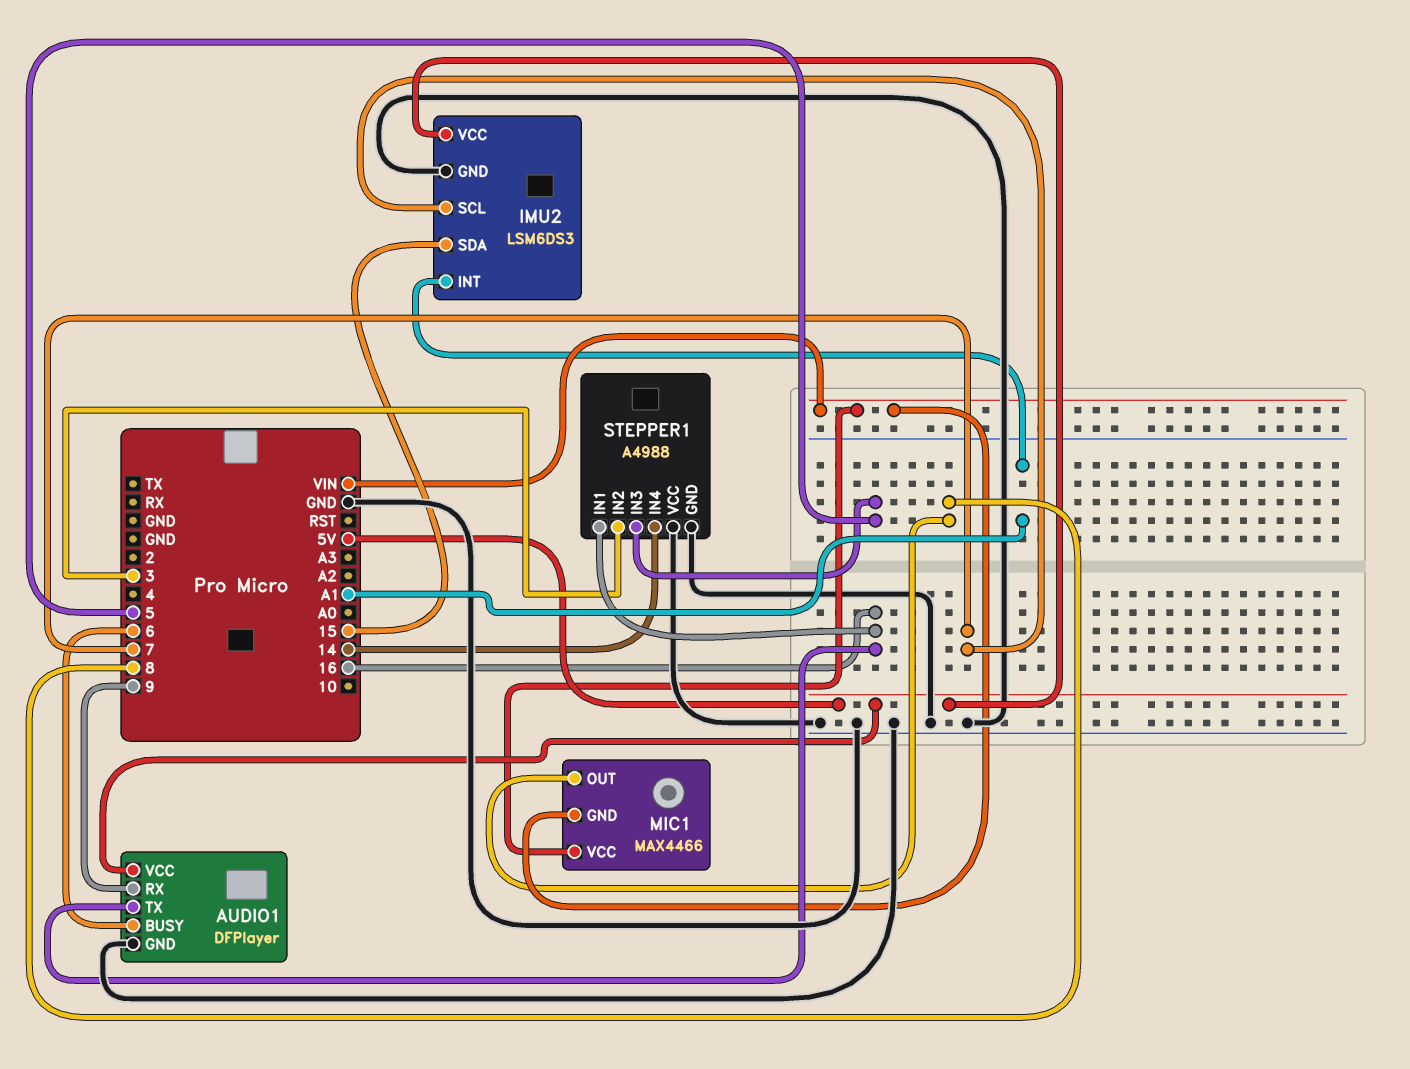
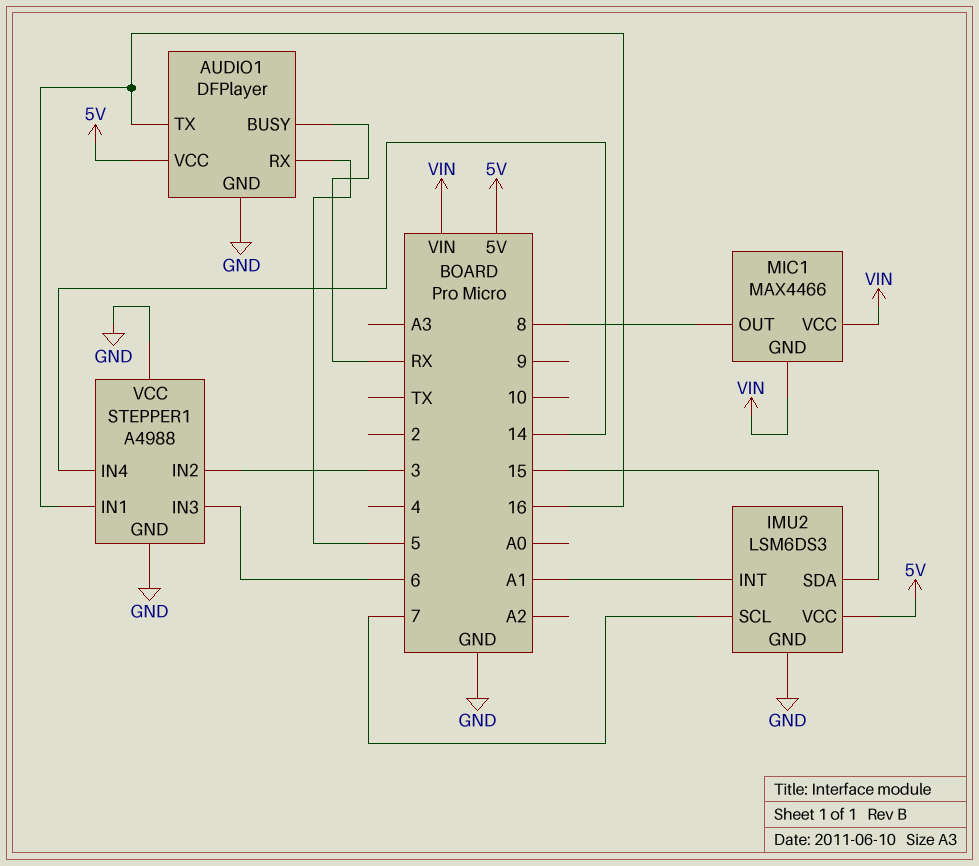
AUDIO1 pin BUSY: 6 -> RX
AUDIO1 pin RX: 9 -> 5
STEPPER1 pin IN3: 5 -> 6

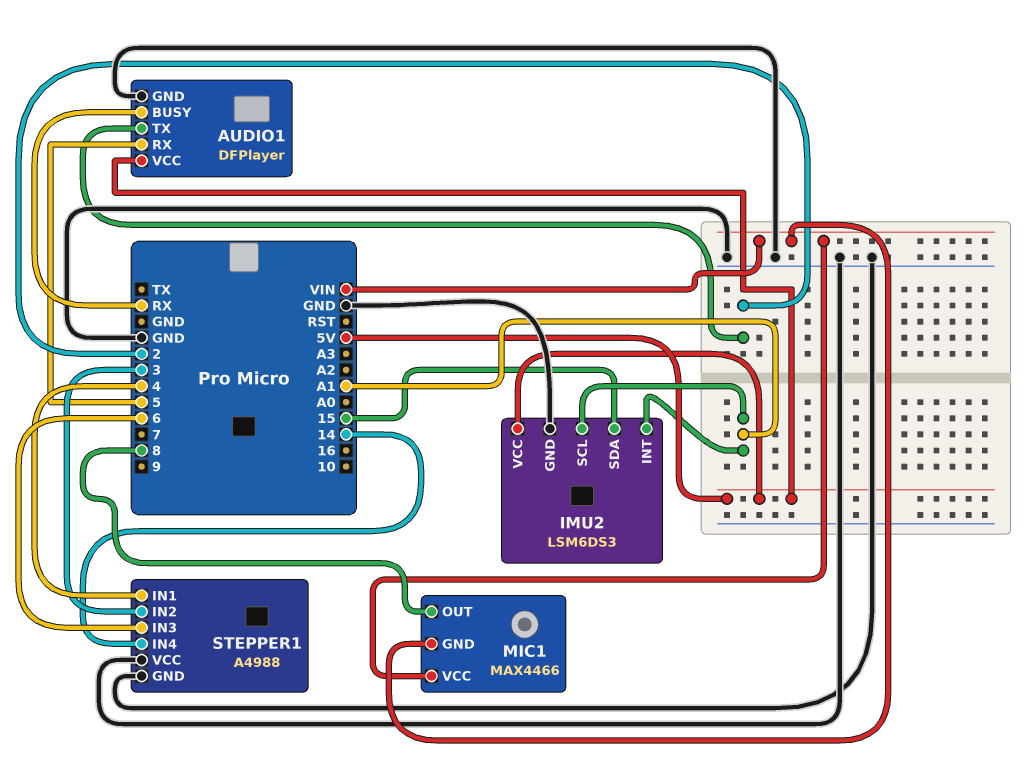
AUDIO1 pin TX: 16 -> 2
IMU2 pin SCL: 7 -> A1
STEPPER1 pin IN1: 16 -> 4

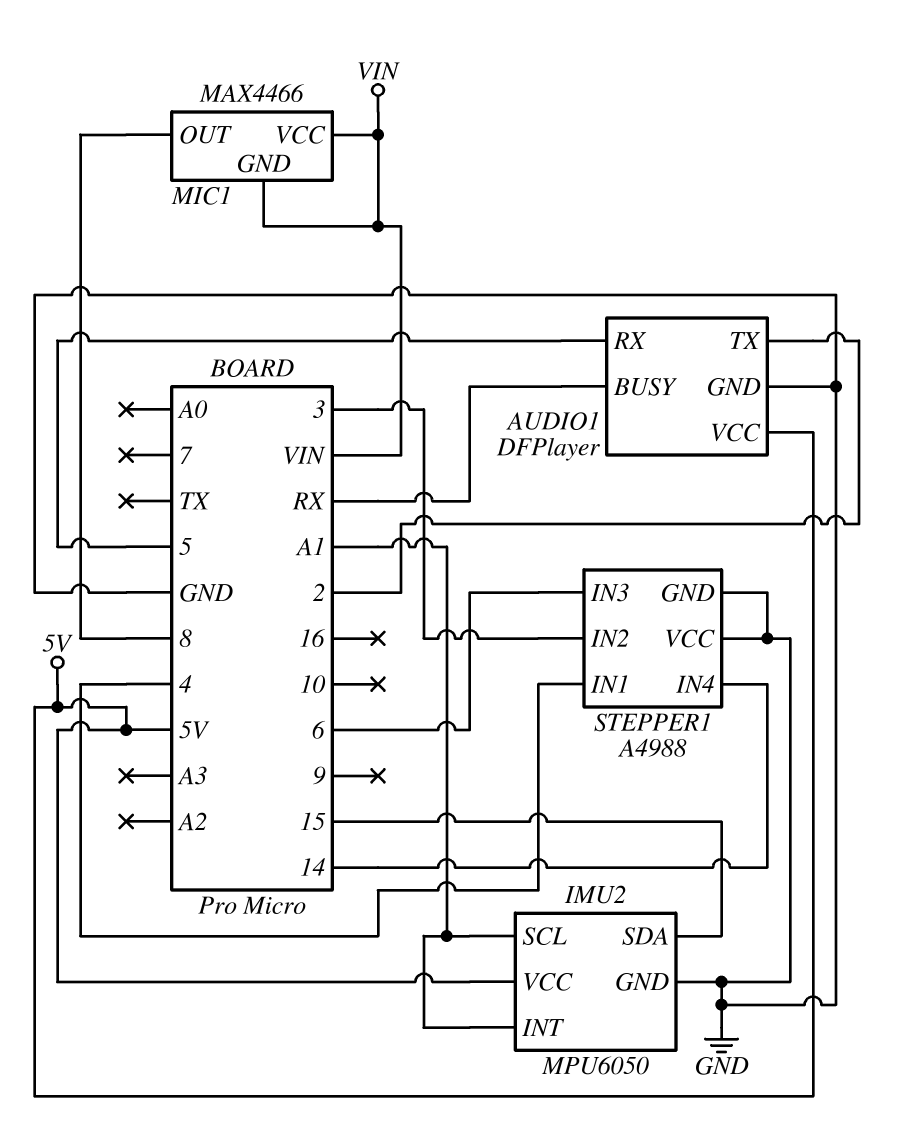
IMU2: LSM6DS3 -> MPU6050

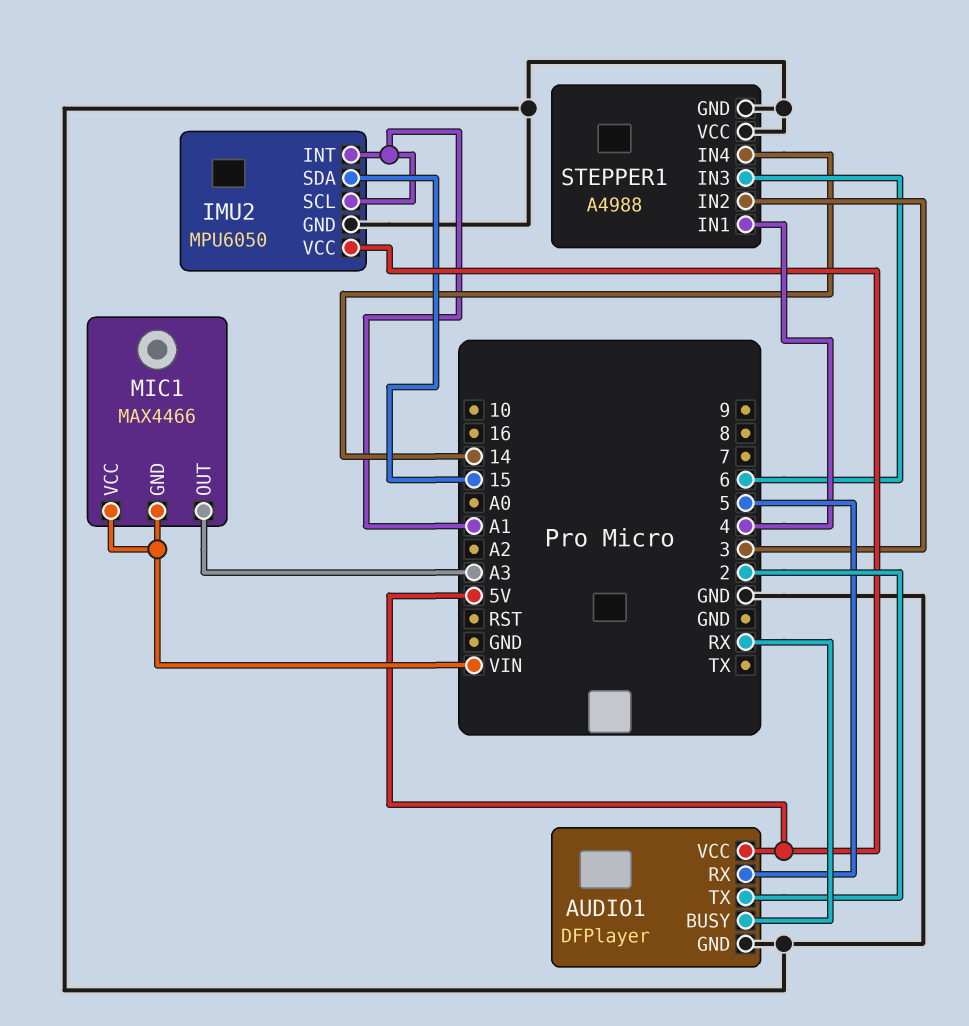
MIC1 pin OUT: 8 -> A3

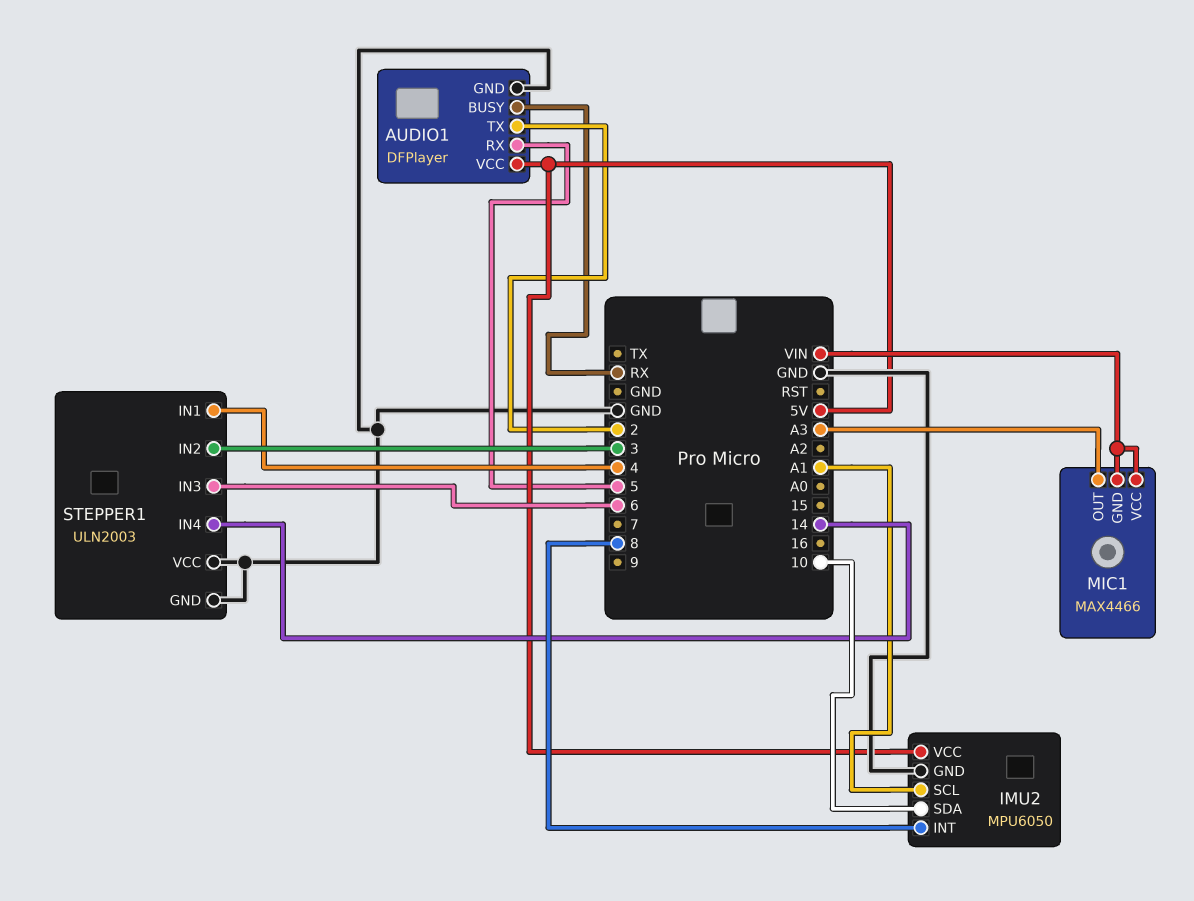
IMU2 pin INT: A1 -> 8
IMU2 pin SDA: 15 -> 10
STEPPER1: A4988 -> ULN2003

